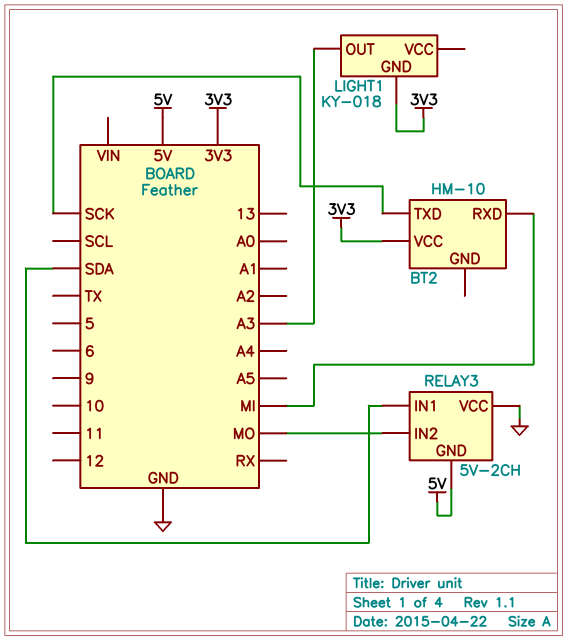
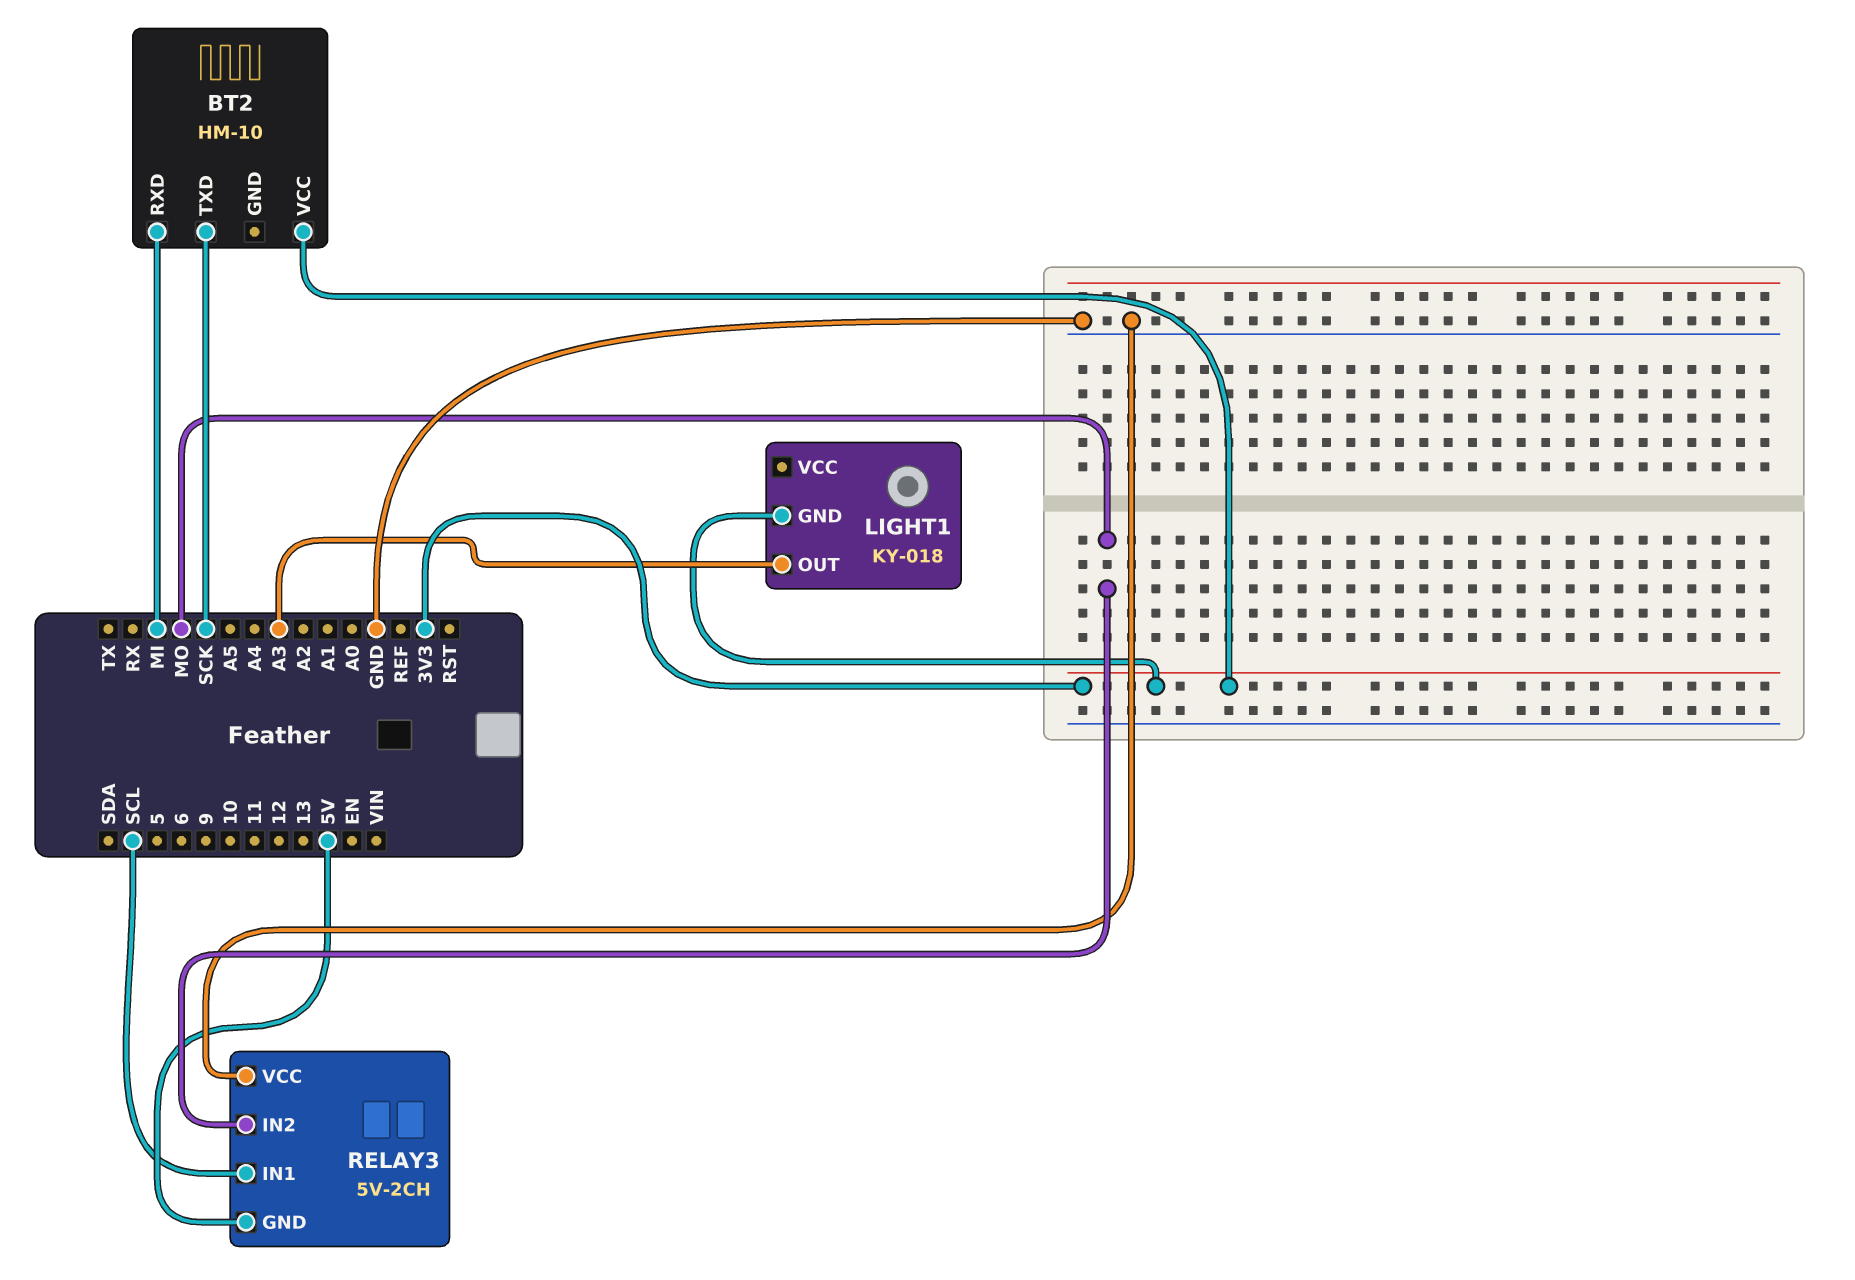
RELAY3 pin IN1: SDA -> SCL

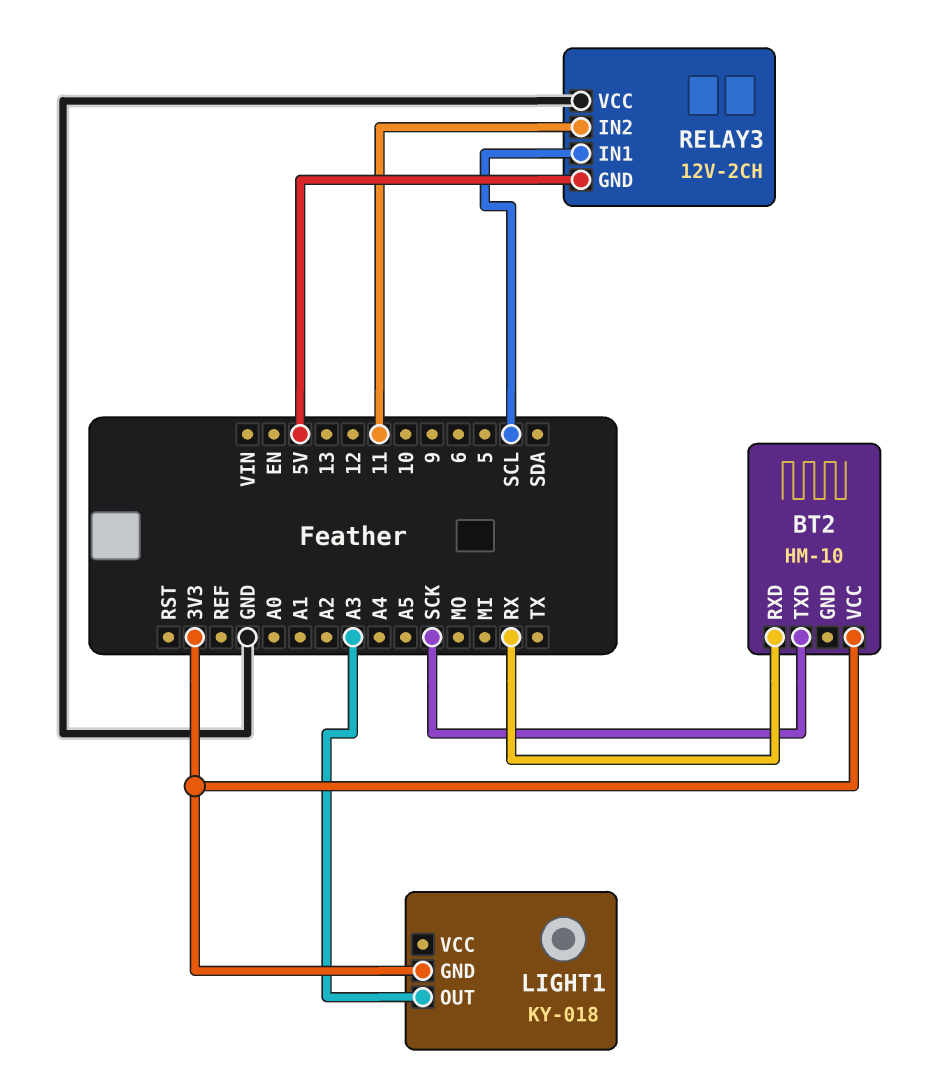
BT2 pin RXD: MI -> RX
RELAY3: 5V-2CH -> 12V-2CH
RELAY3 pin IN2: MO -> 11

